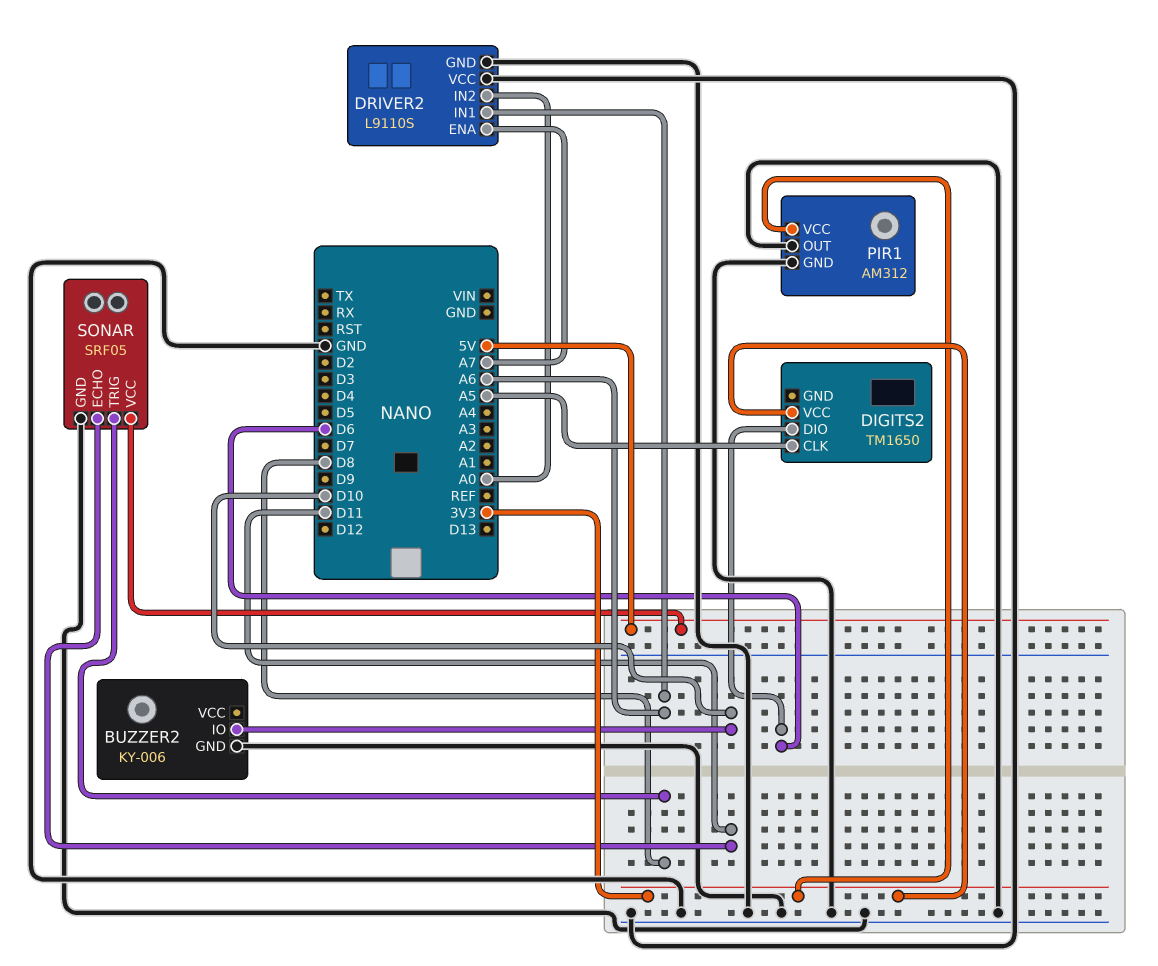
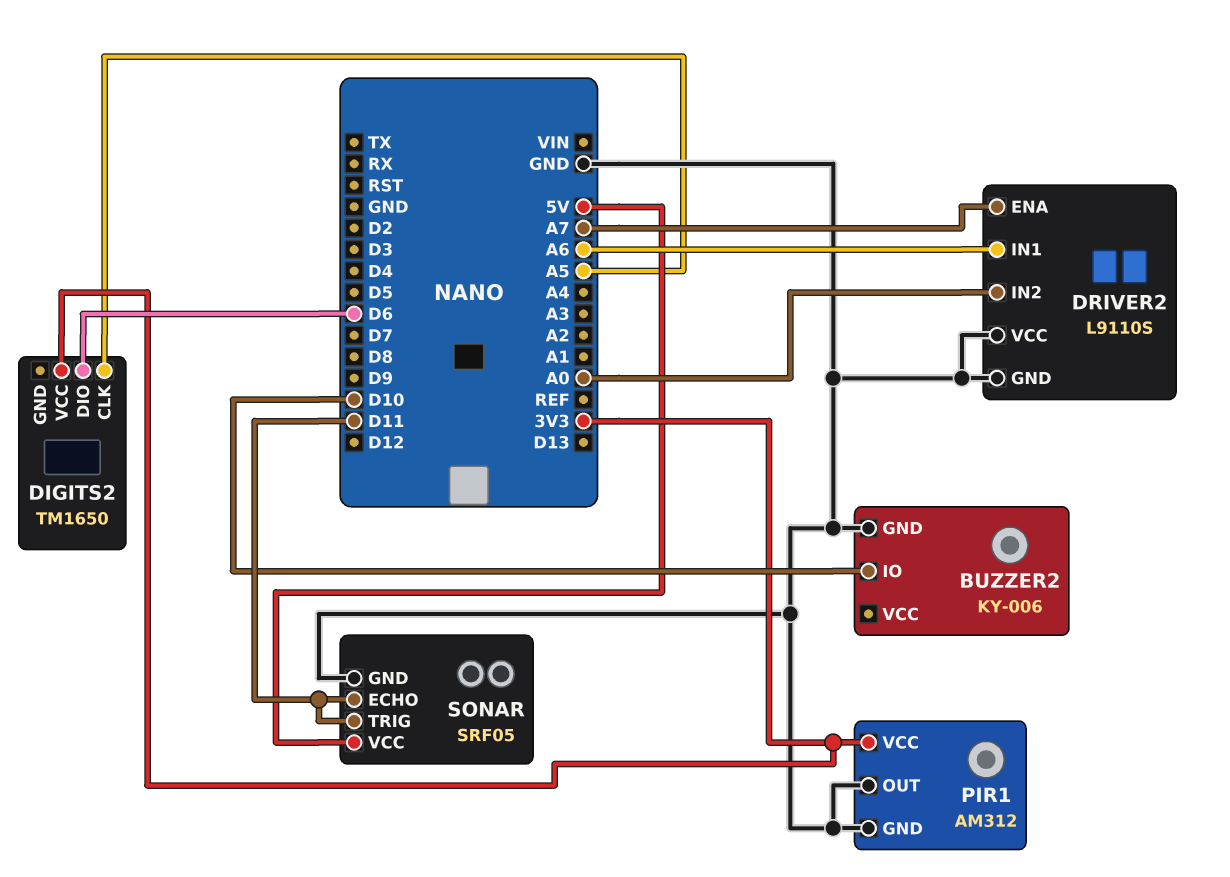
SONAR pin TRIG: D8 -> D11

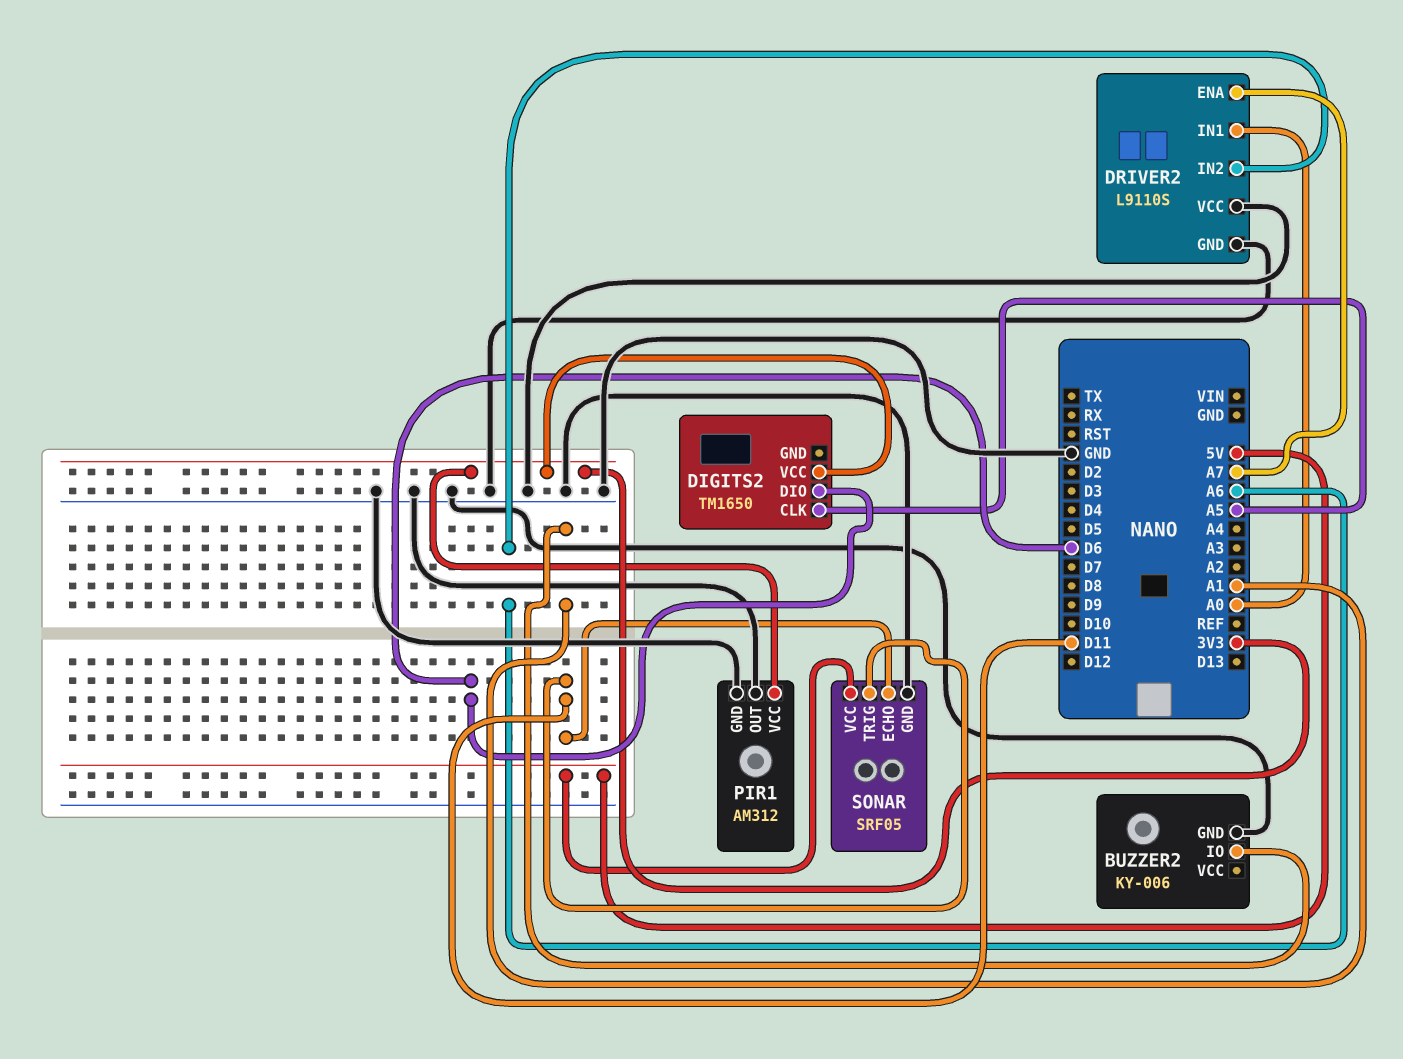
BUZZER2 pin IO: D10 -> A1
DRIVER2 pin IN1: A6 -> A0
DRIVER2 pin IN2: A0 -> A6

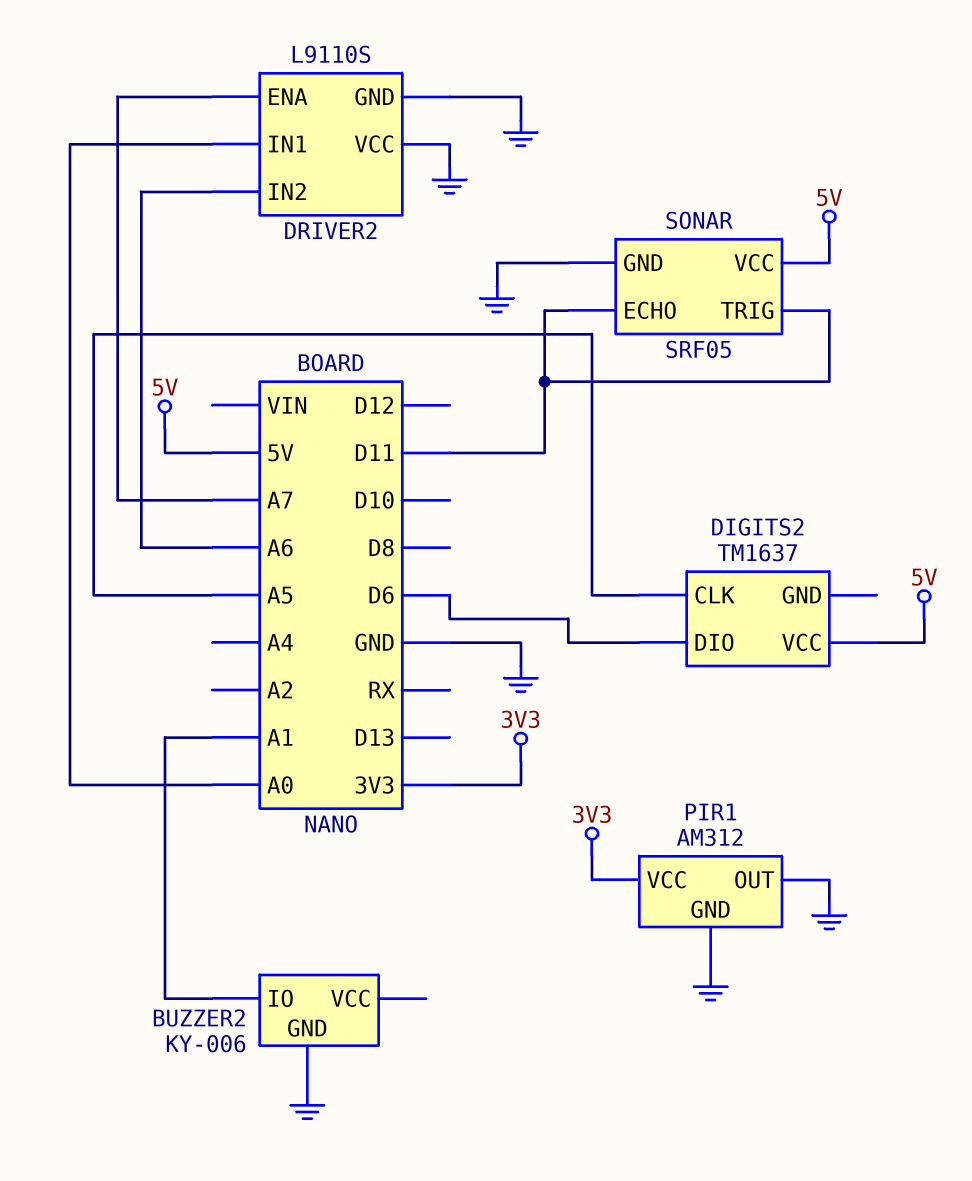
DIGITS2: TM1650 -> TM1637
DIGITS2 pin VCC: 3V3 -> 5V

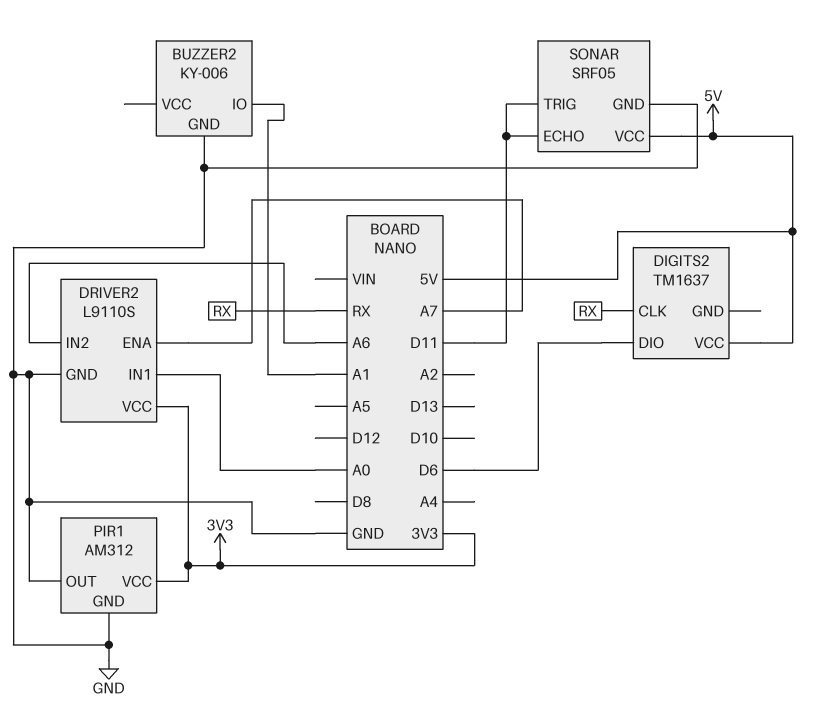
DIGITS2 pin CLK: A5 -> RX
DRIVER2 pin VCC: GND -> 3V3

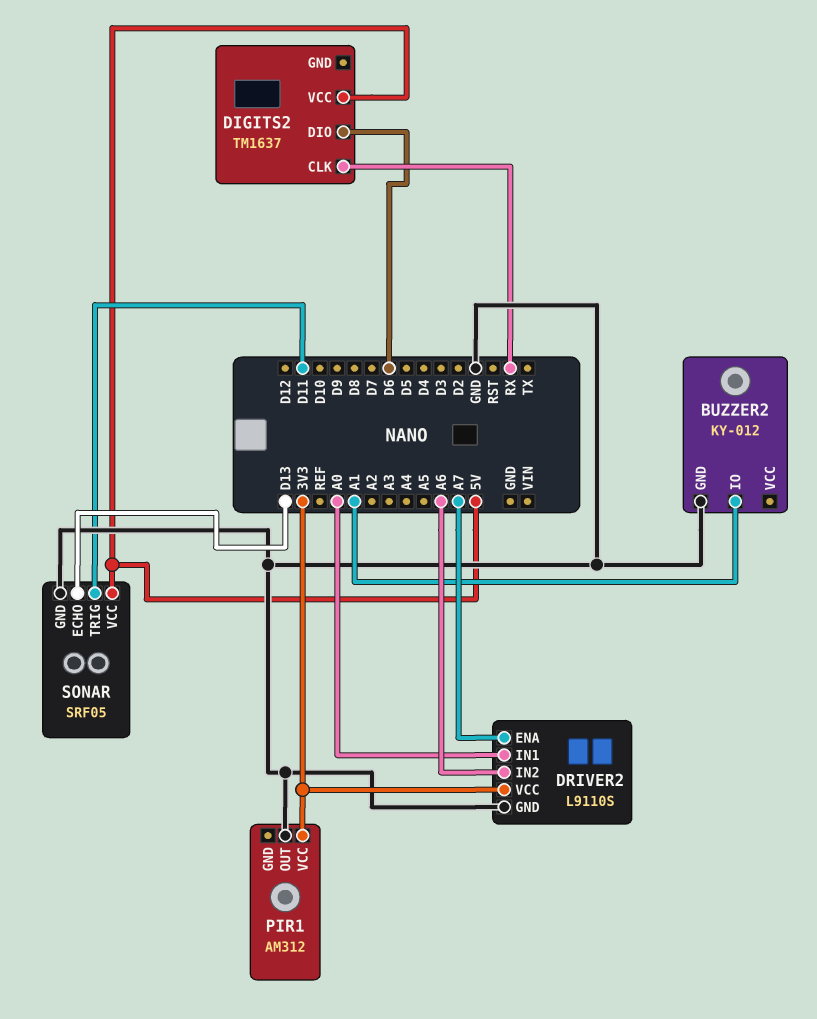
BUZZER2: KY-006 -> KY-012
PIR1 pin GND: GND -> none
SONAR pin ECHO: D11 -> D13

